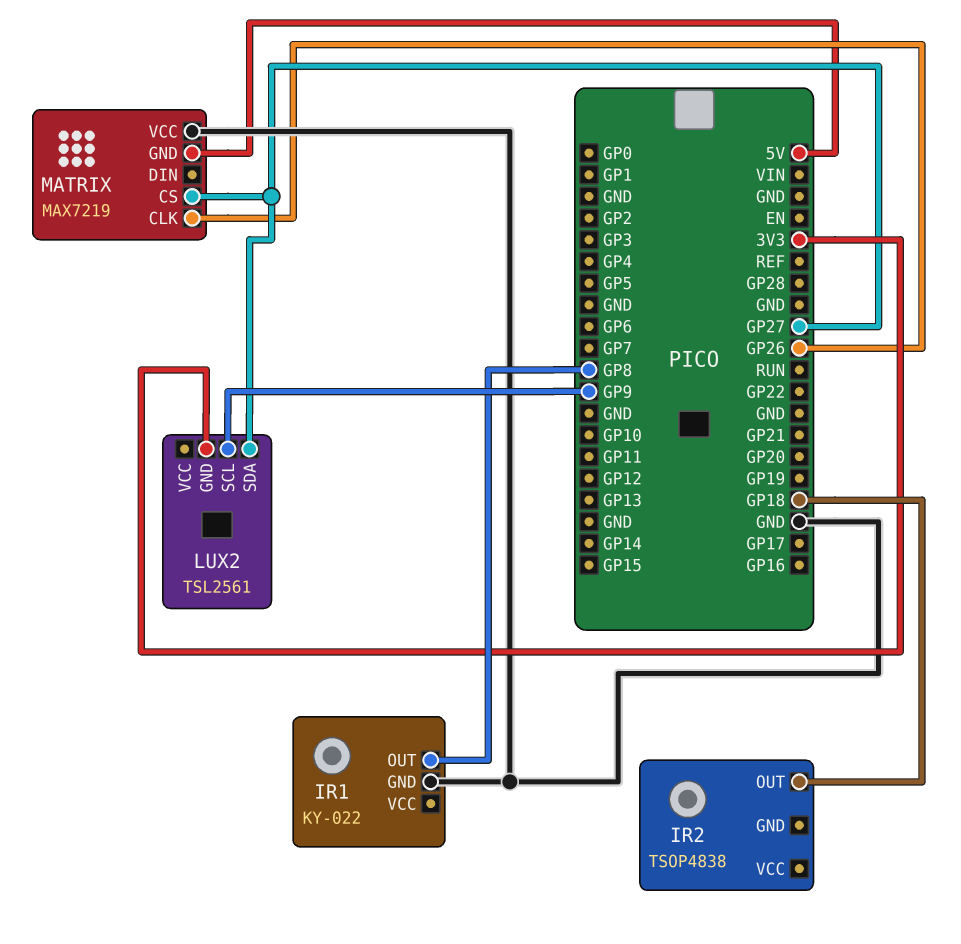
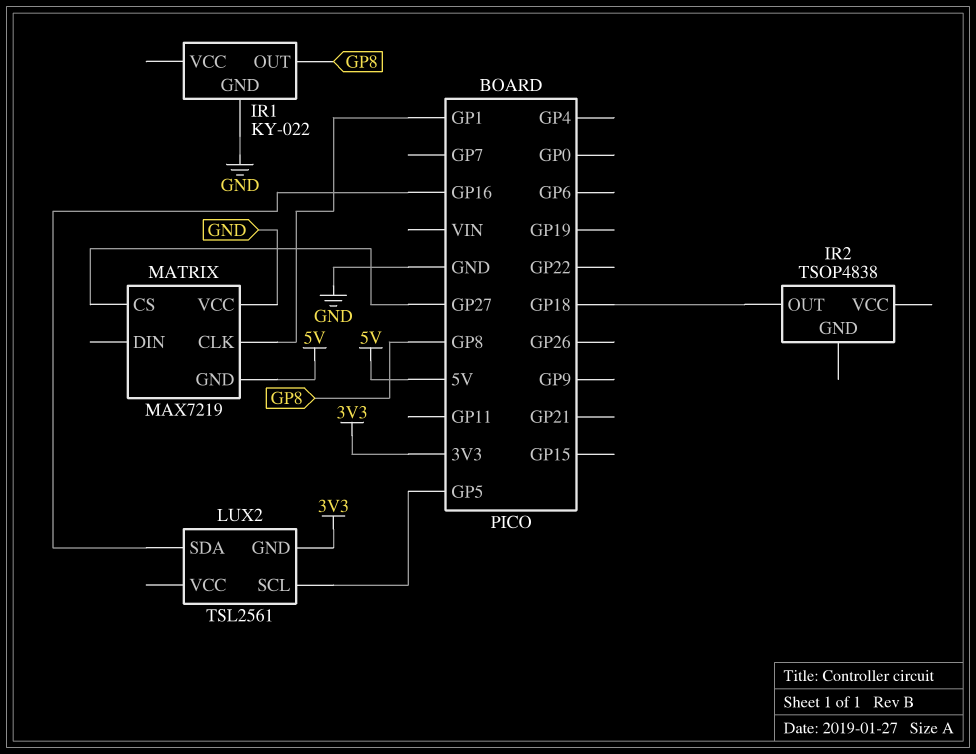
LUX2 pin SCL: GP9 -> GP5
LUX2 pin SDA: GP27 -> GP16
MATRIX pin CLK: GP26 -> GP1

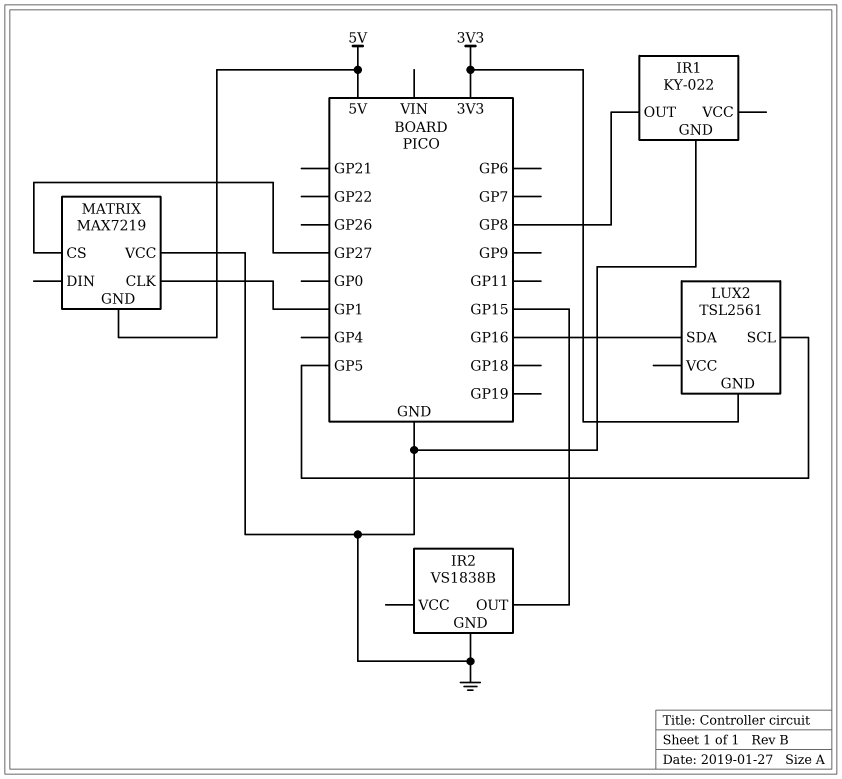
IR2: TSOP4838 -> VS1838B
IR2 pin GND: none -> GND
IR2 pin OUT: GP18 -> GP15

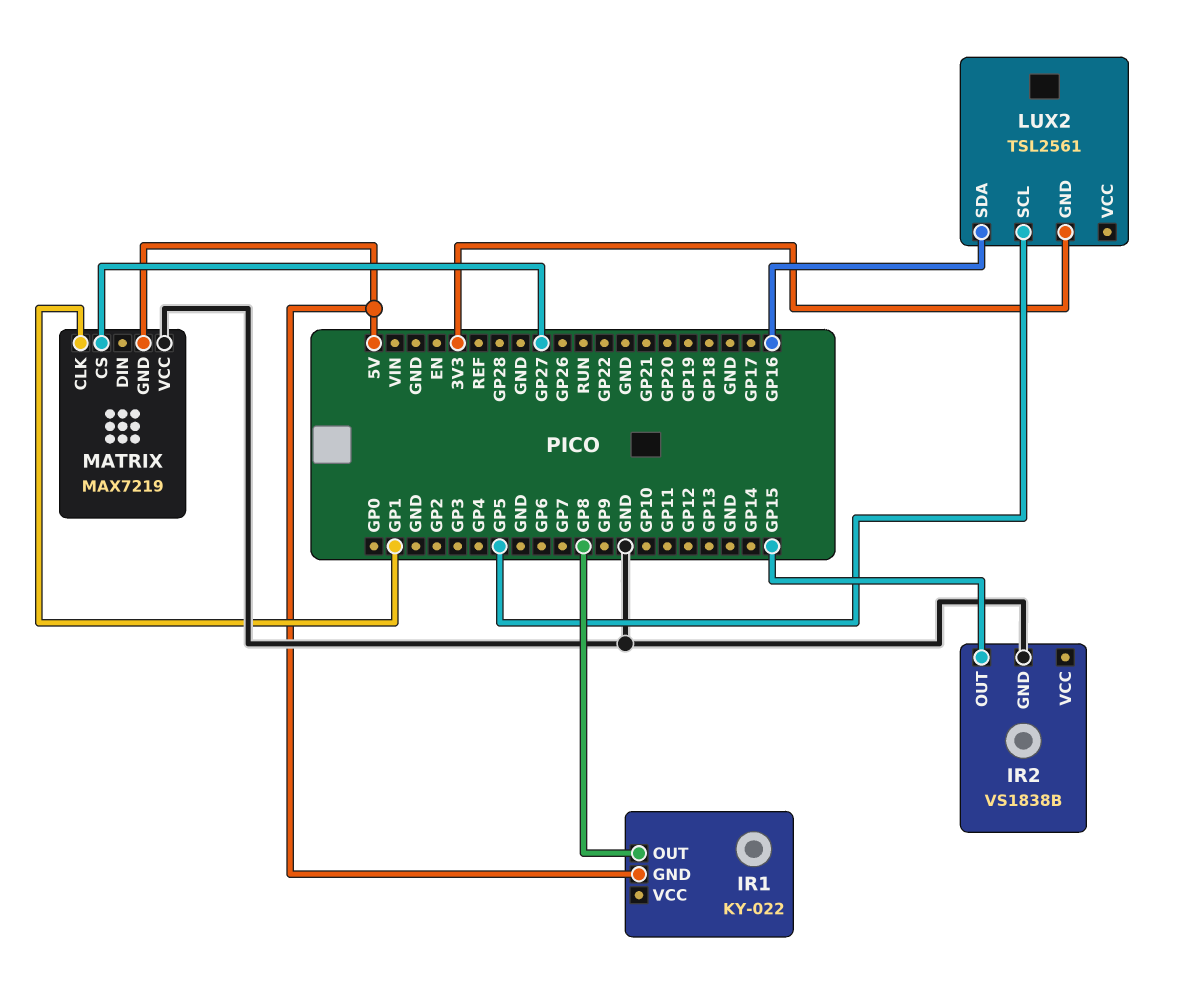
IR1 pin GND: GND -> 5V

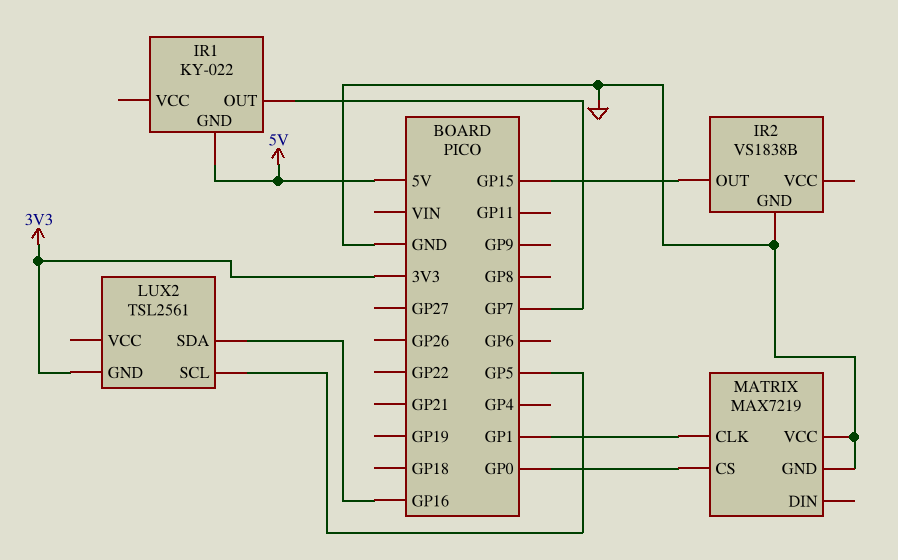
IR1 pin OUT: GP8 -> GP7
MATRIX pin CS: GP27 -> GP0
MATRIX pin GND: 5V -> GND

